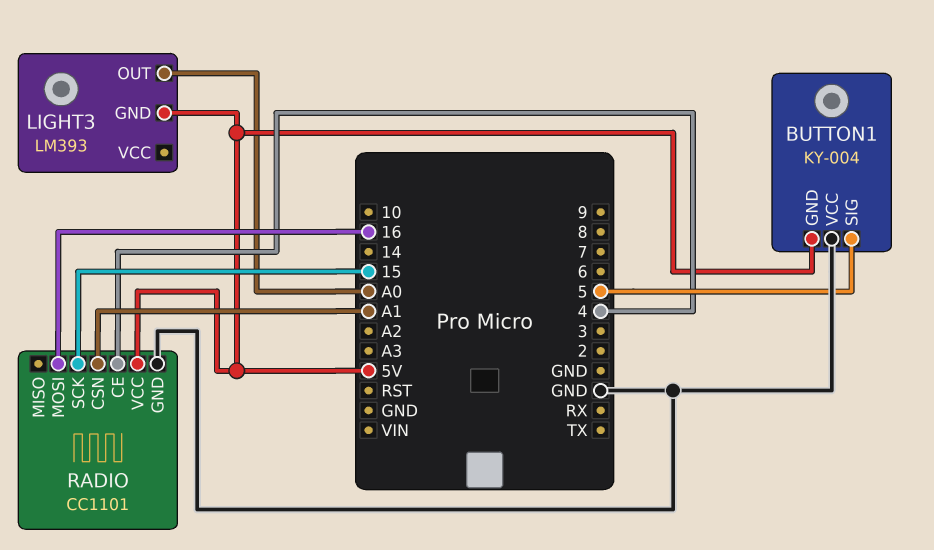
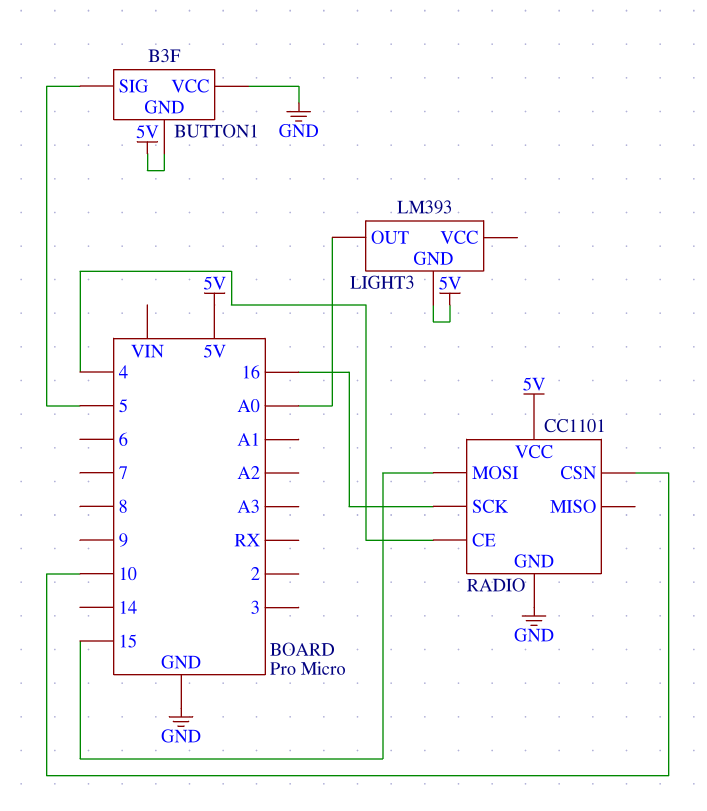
BUTTON1: KY-004 -> B3F
RADIO pin CSN: A1 -> 10
RADIO pin MOSI: 16 -> 15
RADIO pin SCK: 15 -> 16

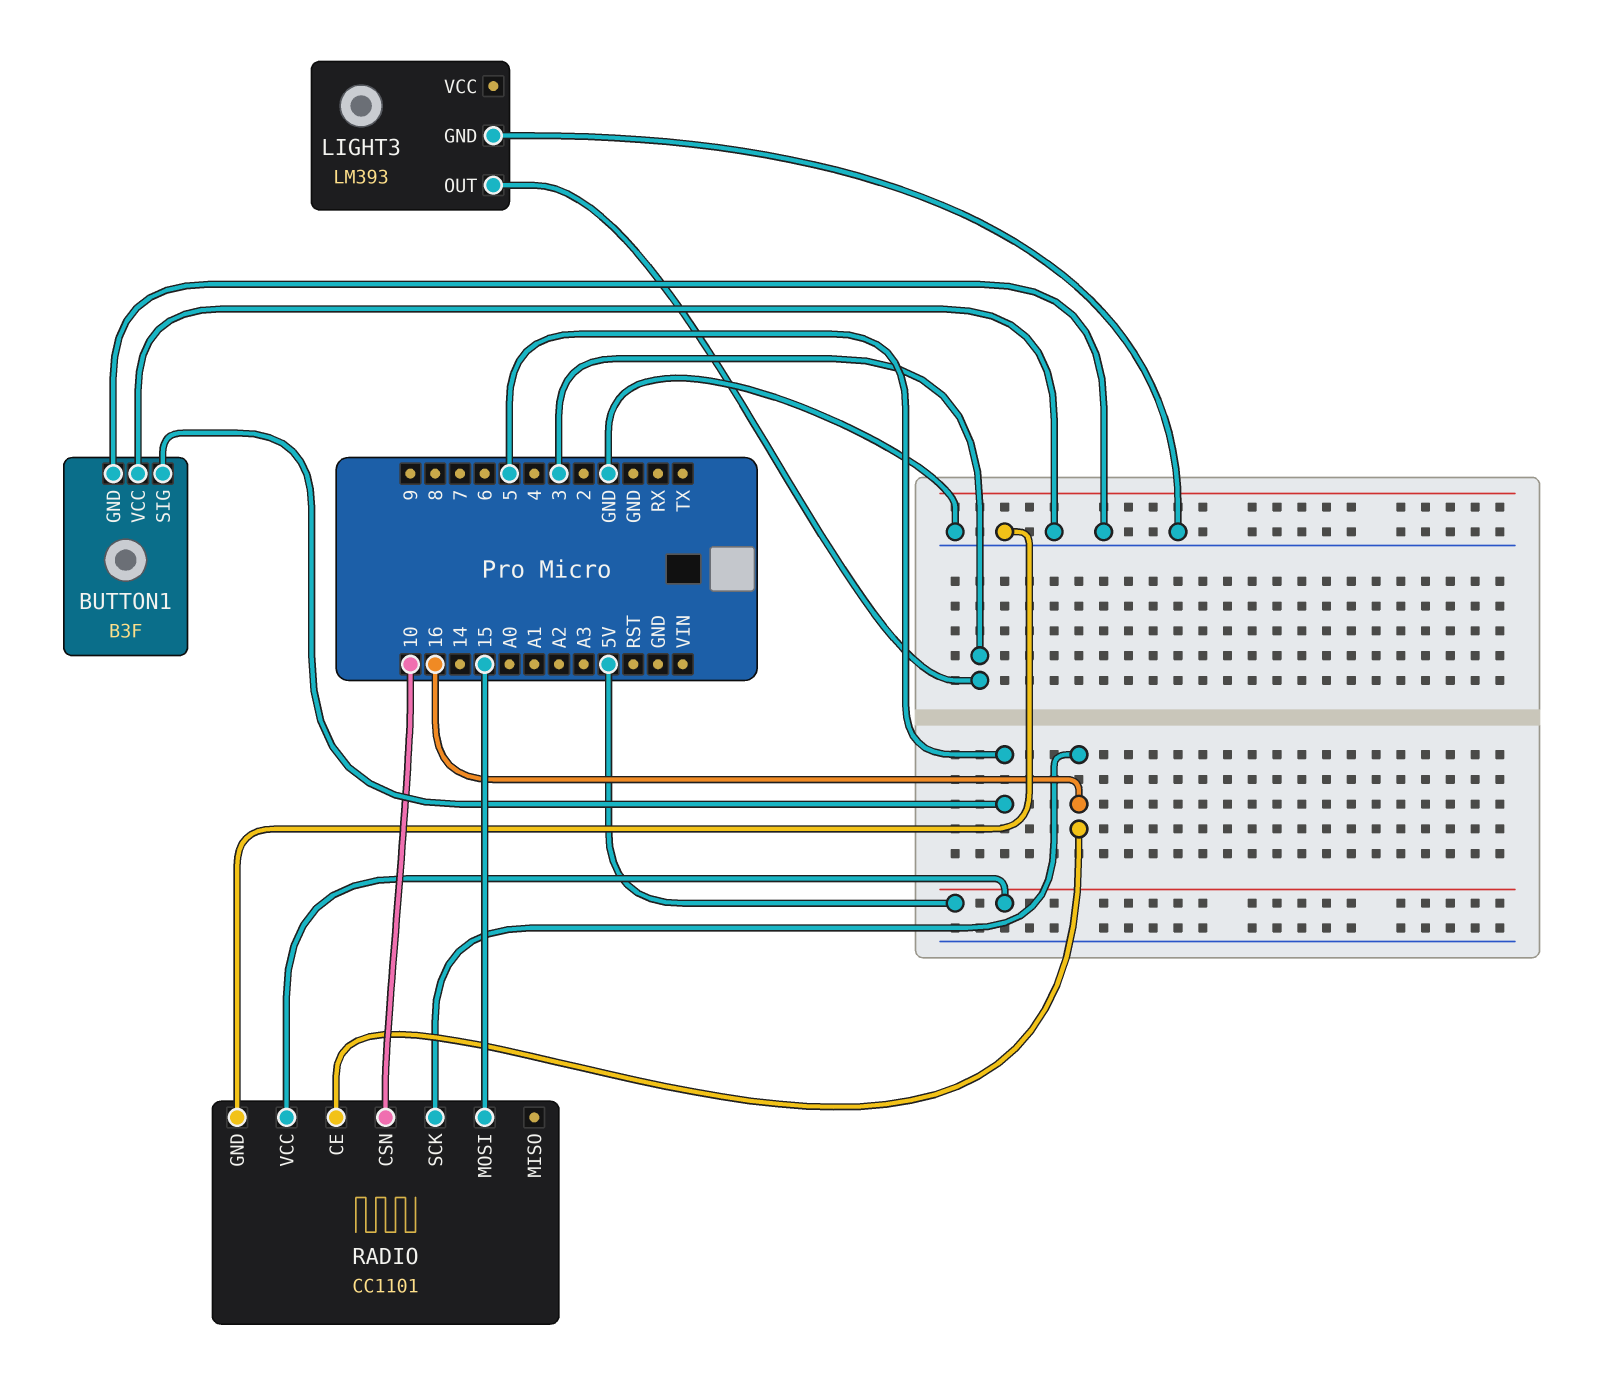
BUTTON1 pin GND: 5V -> GND
LIGHT3 pin GND: 5V -> GND
LIGHT3 pin OUT: A0 -> 3
RADIO pin CE: 4 -> 16

